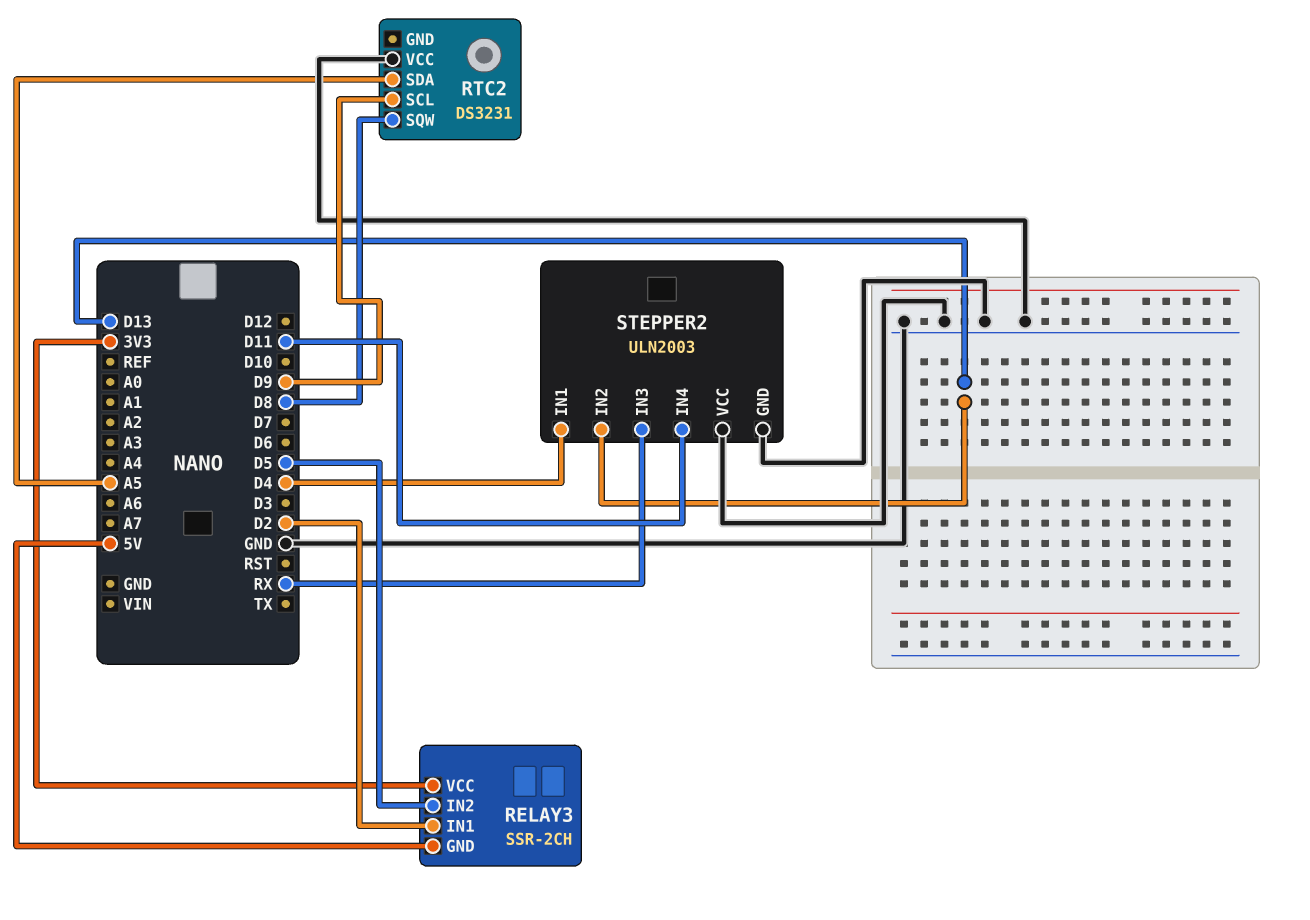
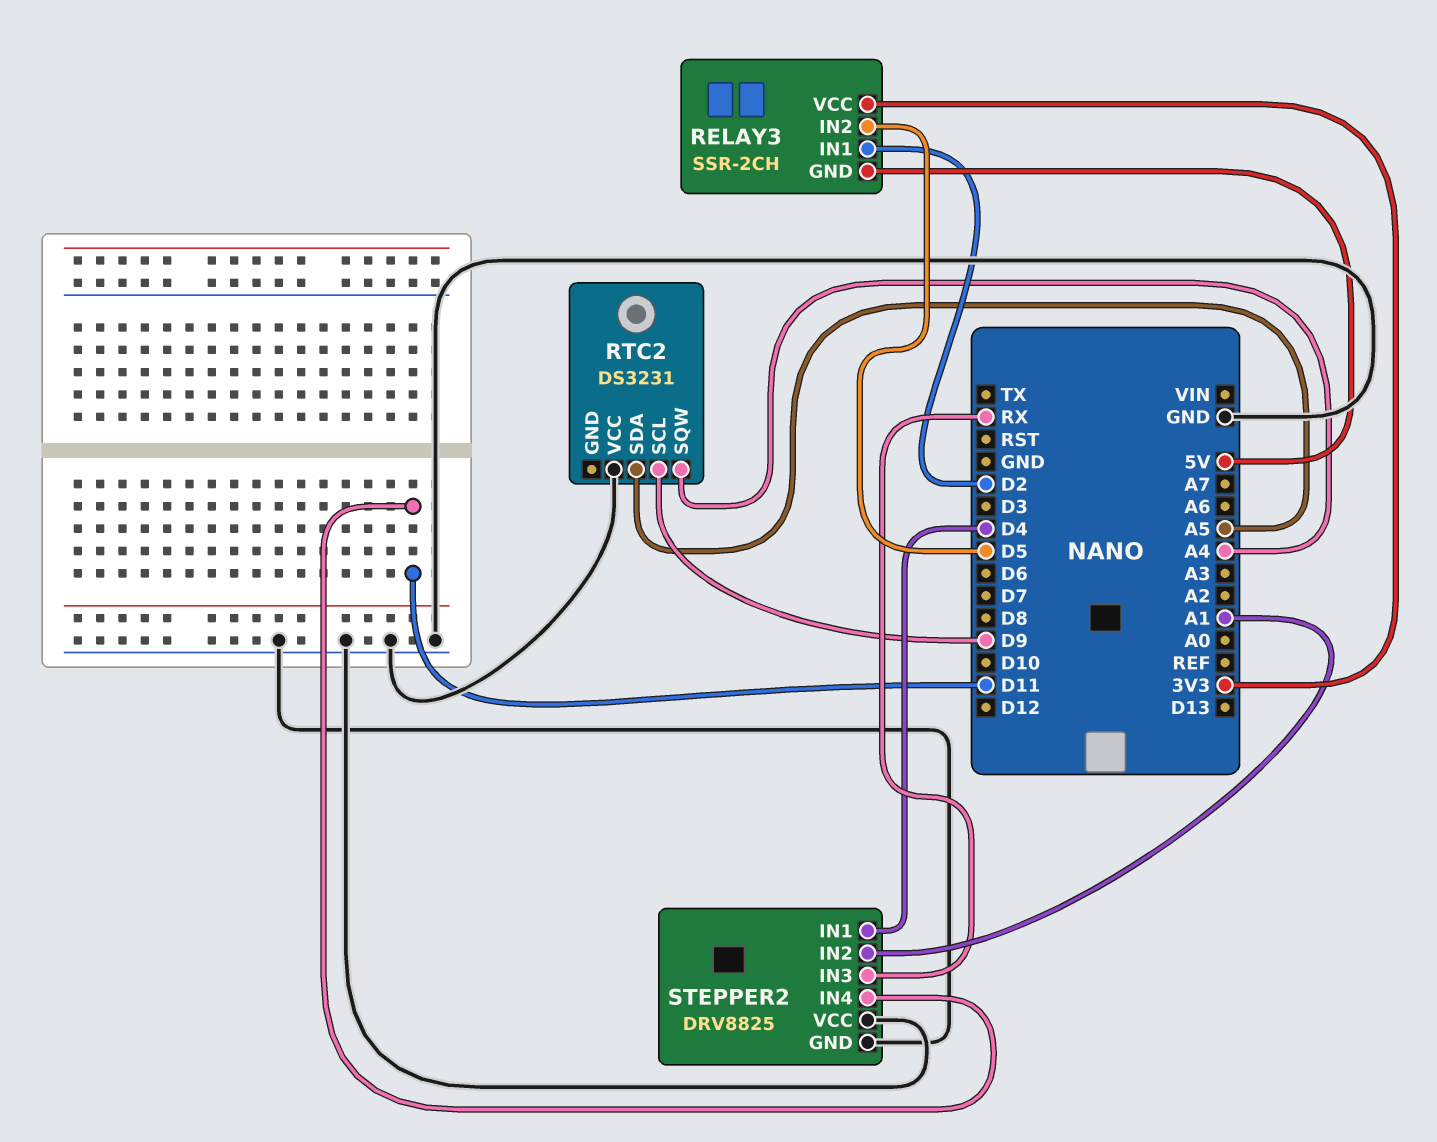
RTC2 pin SQW: D8 -> A4
STEPPER2: ULN2003 -> DRV8825
STEPPER2 pin IN2: D13 -> A1

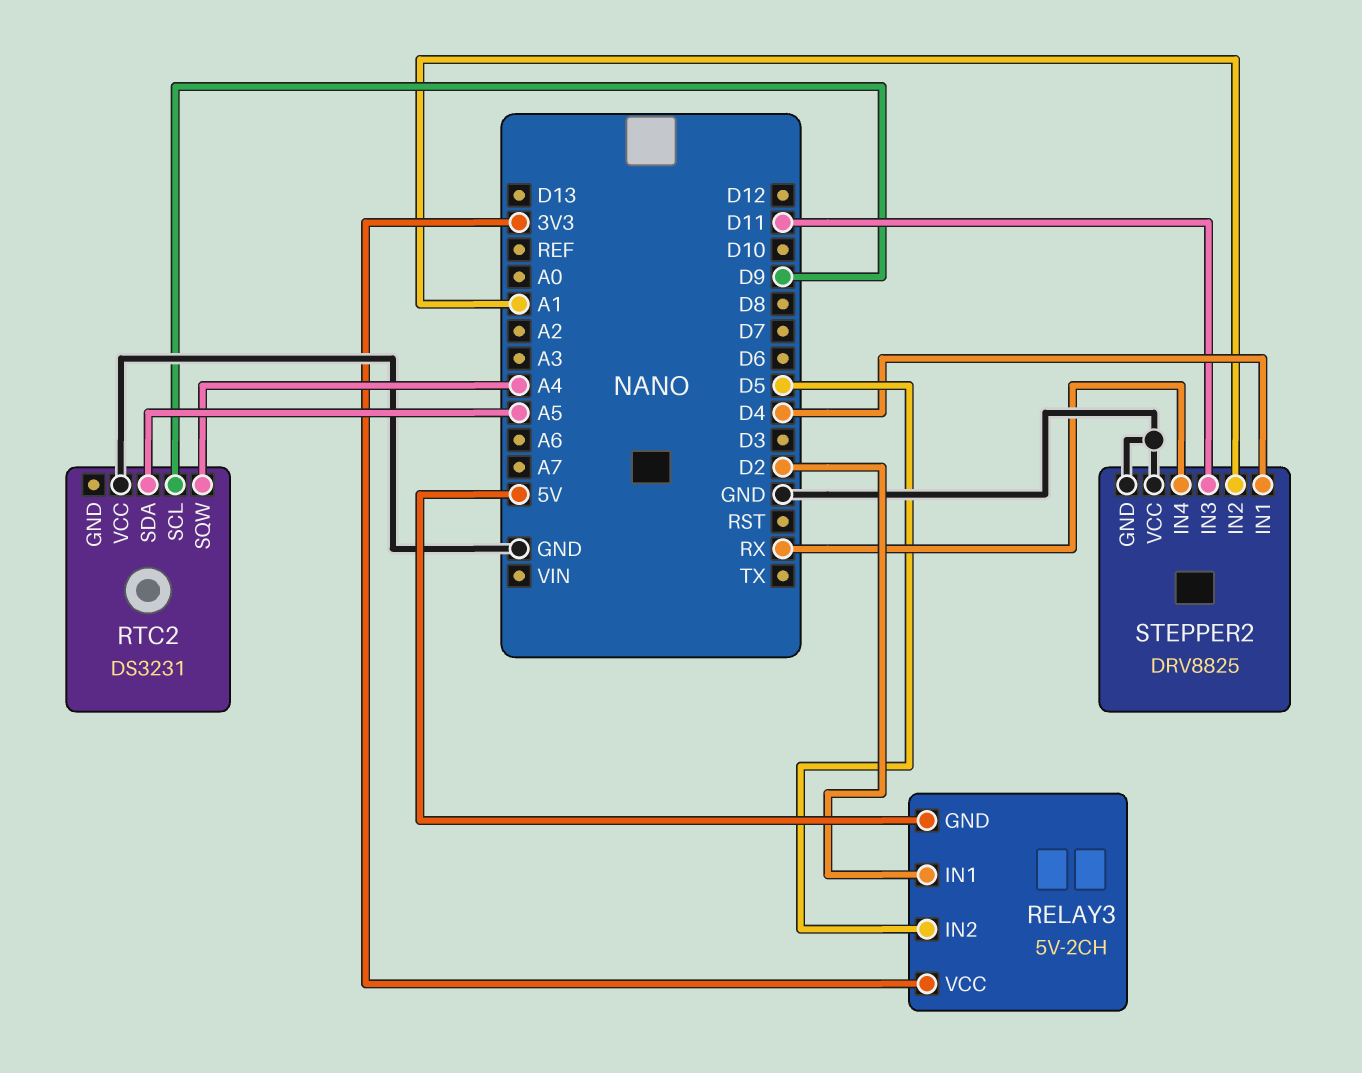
RELAY3: SSR-2CH -> 5V-2CH
STEPPER2 pin IN3: RX -> D11
STEPPER2 pin IN4: D11 -> RX

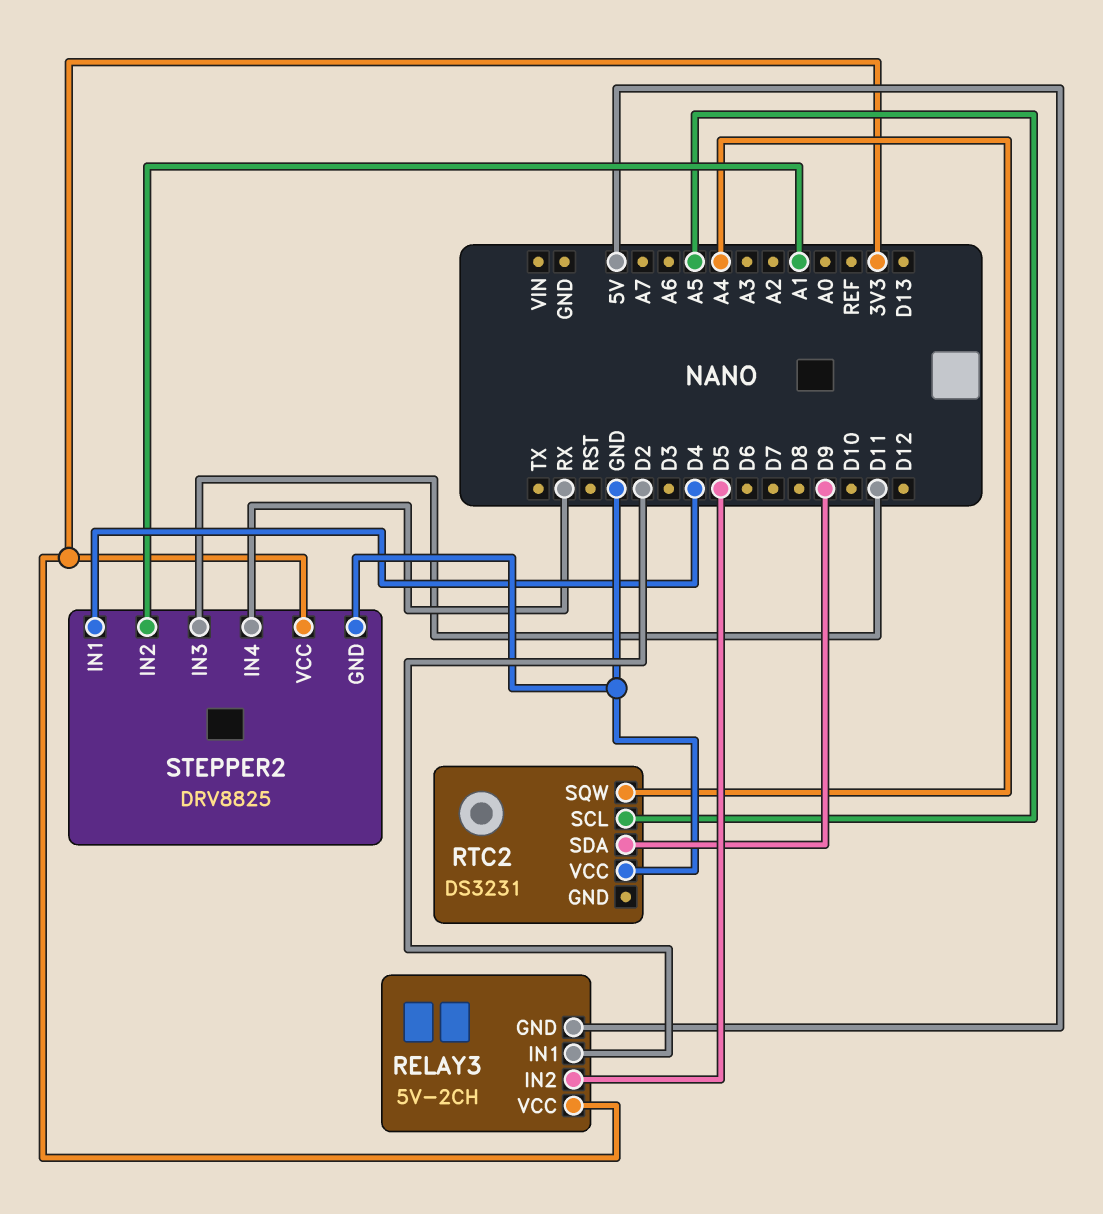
RTC2 pin SCL: D9 -> A5
RTC2 pin SDA: A5 -> D9
STEPPER2 pin VCC: GND -> 3V3

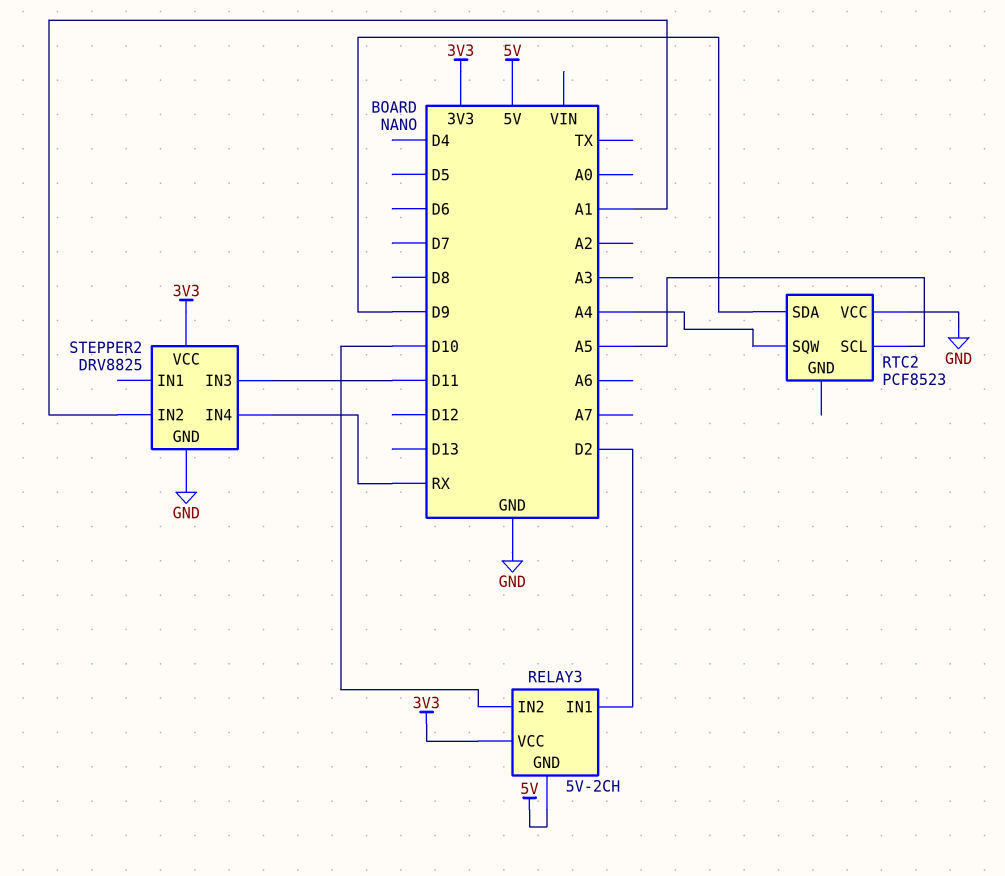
RELAY3 pin IN2: D5 -> D10
RTC2: DS3231 -> PCF8523
STEPPER2 pin IN1: D4 -> none

